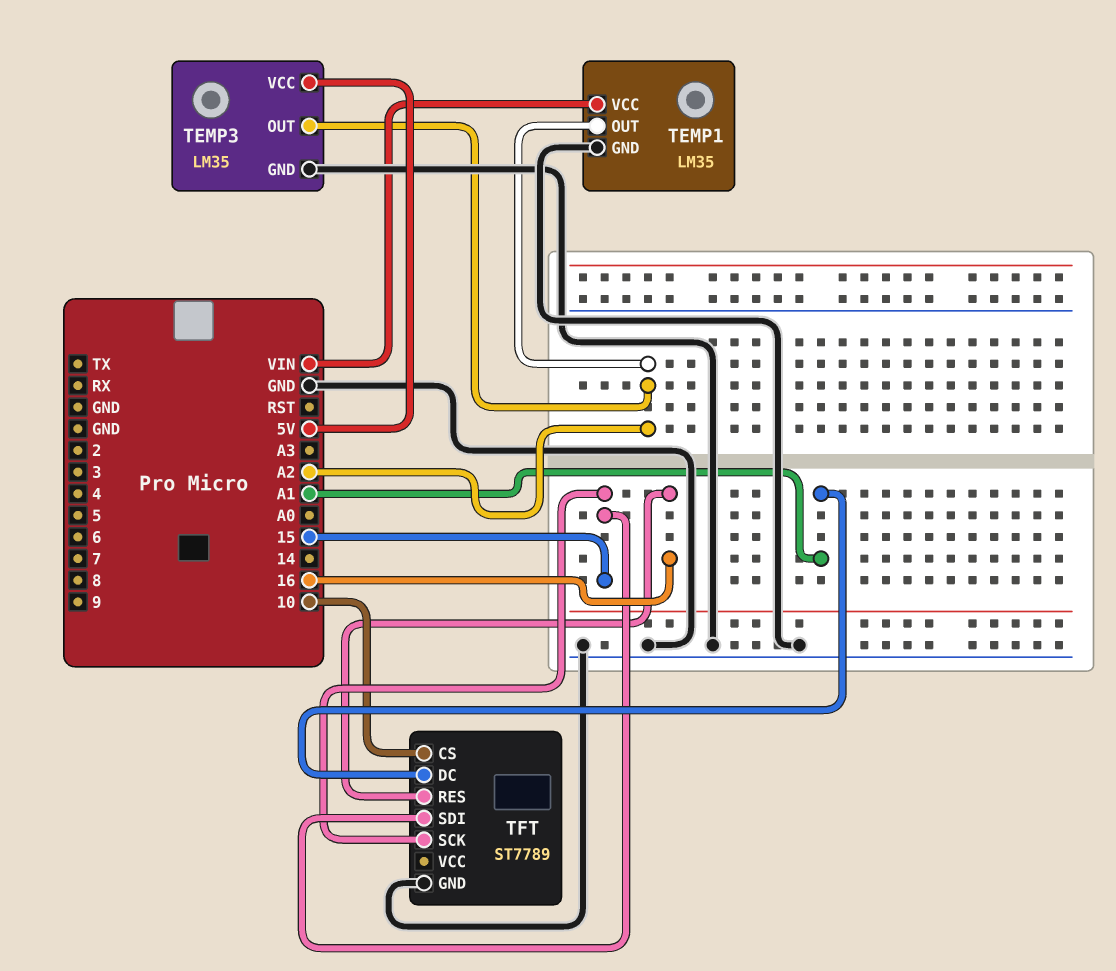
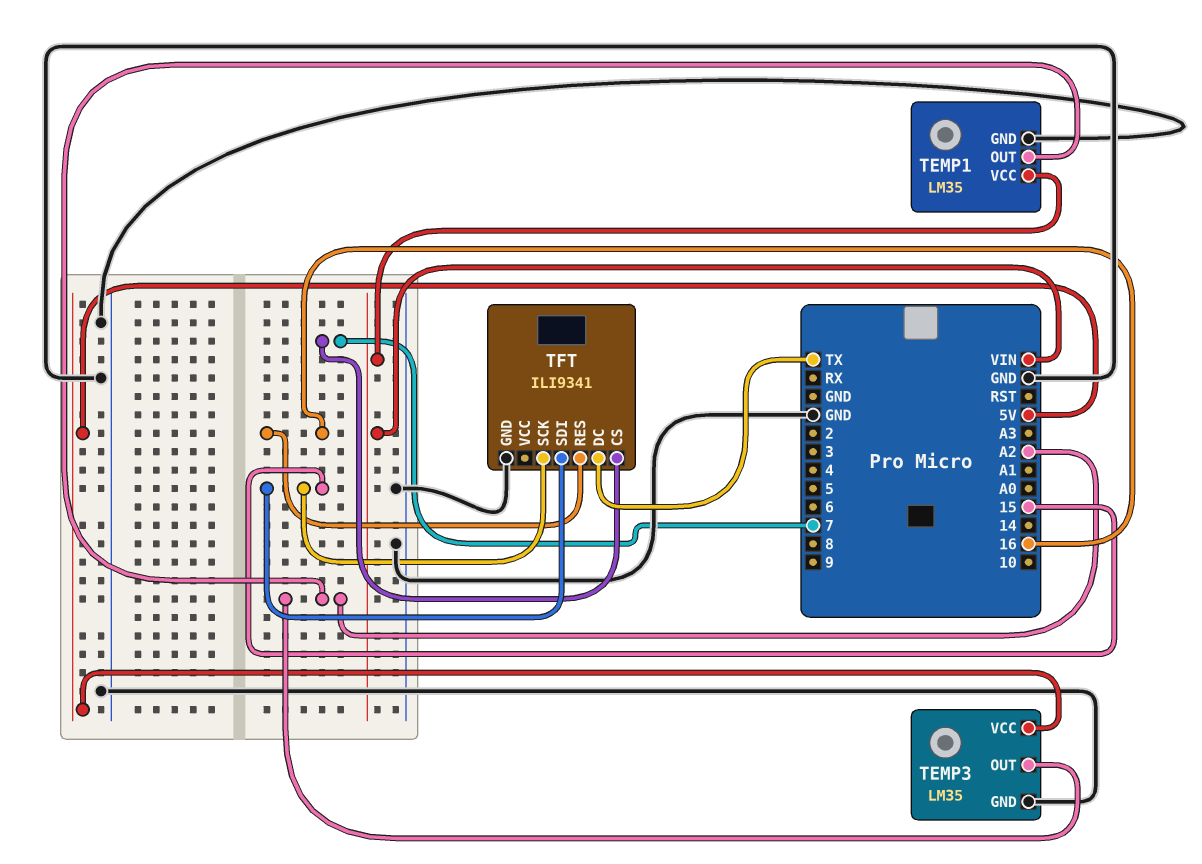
TFT: ST7789 -> ILI9341
TFT pin CS: 10 -> 7
TFT pin DC: A1 -> TX

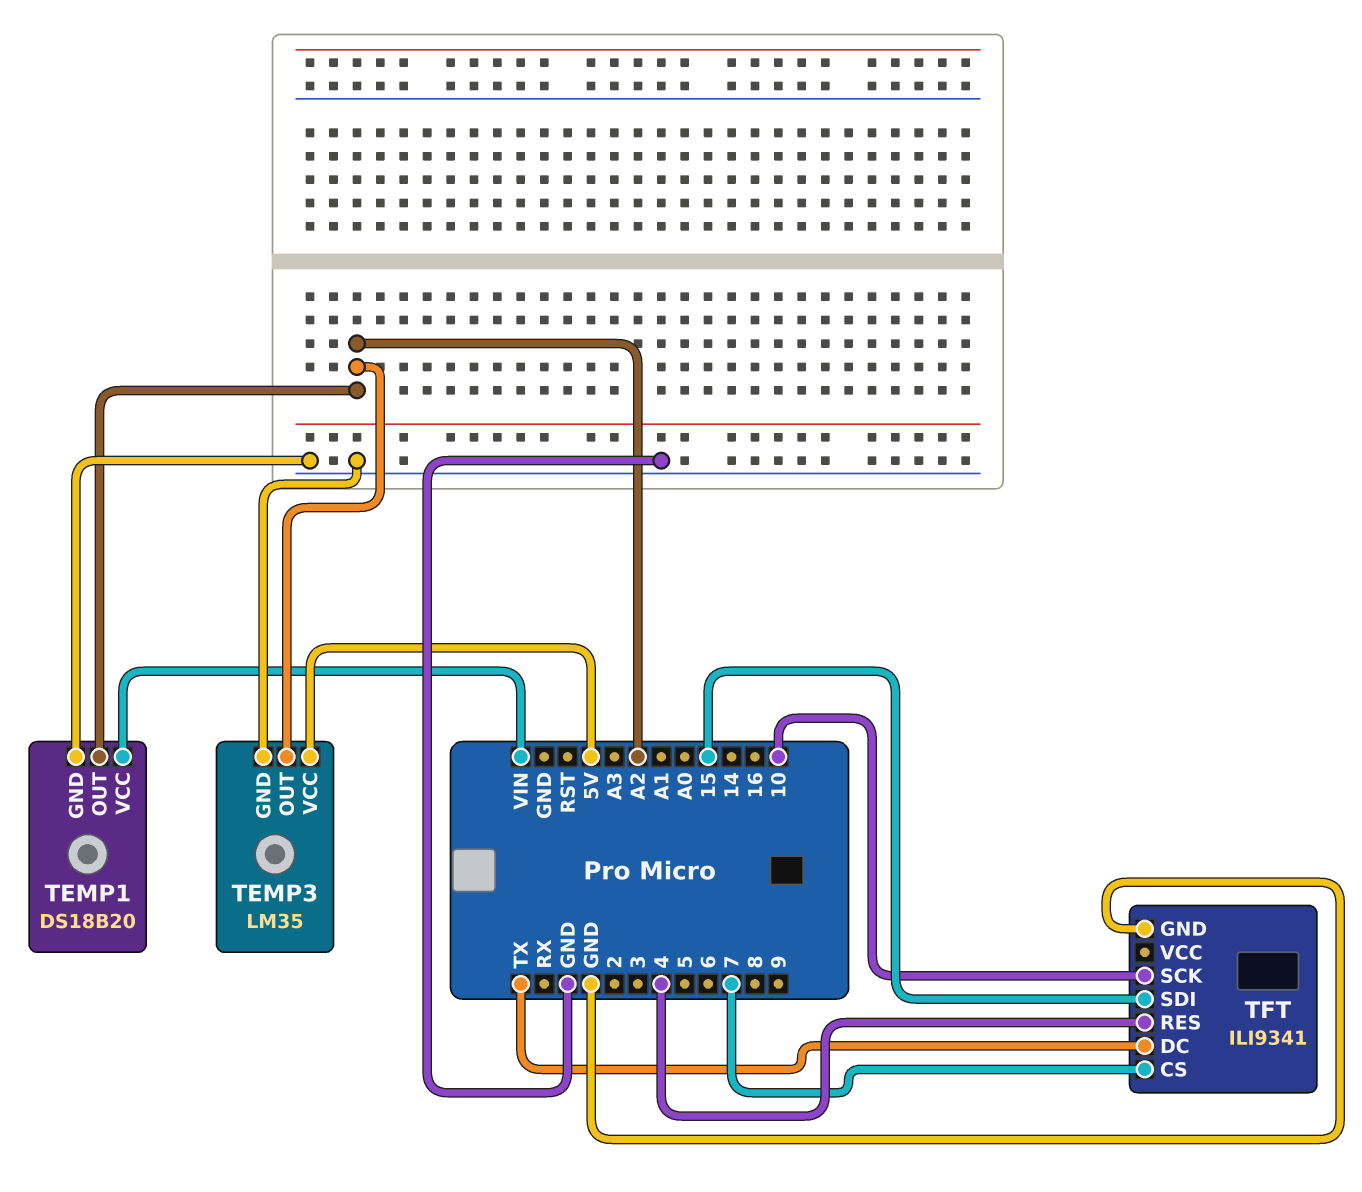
TEMP1: LM35 -> DS18B20
TFT pin RES: 16 -> 4
TFT pin SCK: 15 -> 10

